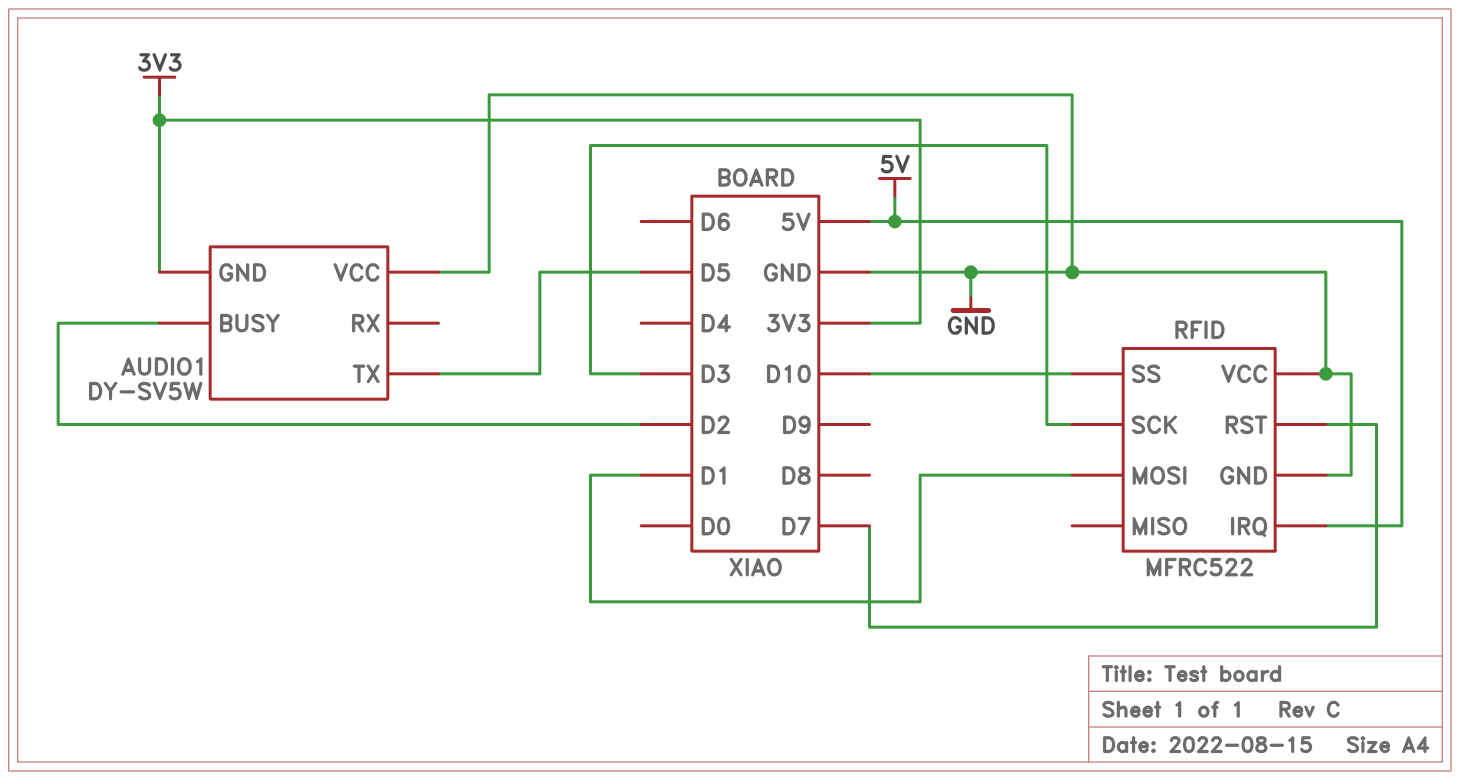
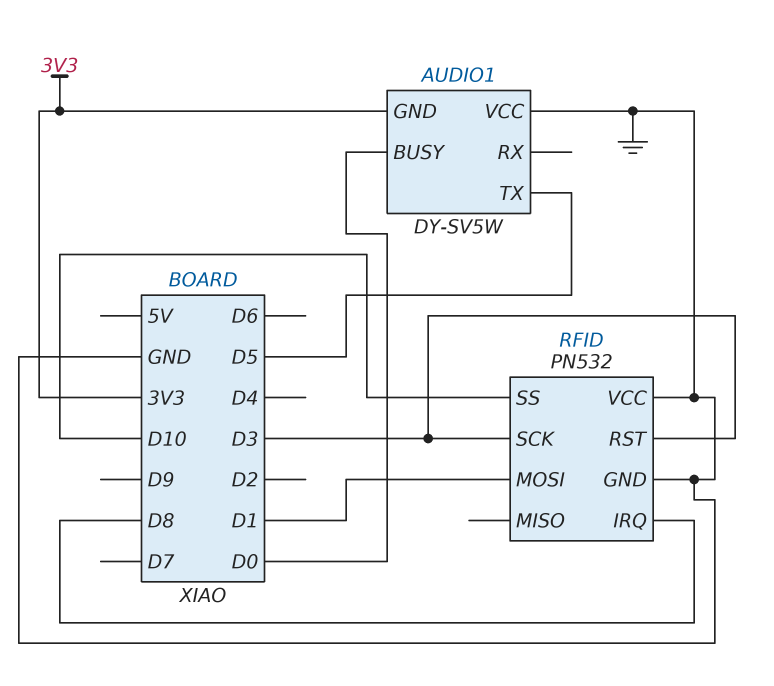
AUDIO1 pin BUSY: D2 -> D0
RFID: MFRC522 -> PN532
RFID pin IRQ: 5V -> D8
RFID pin RST: D7 -> D3

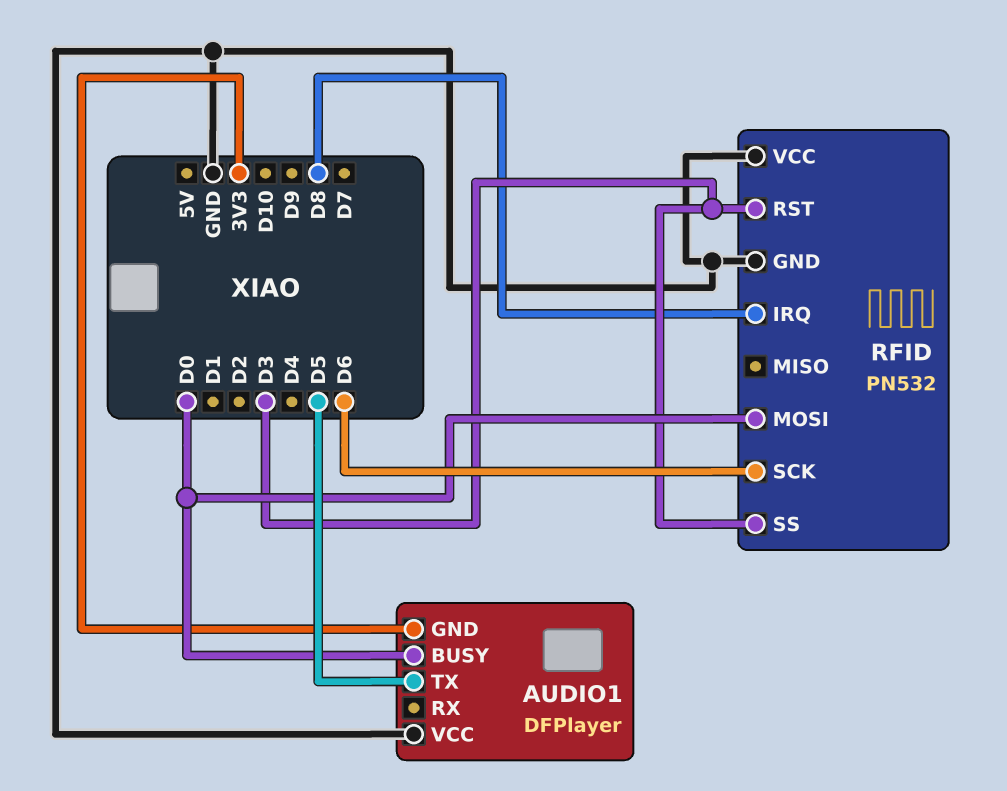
AUDIO1: DY-SV5W -> DFPlayer
RFID pin MOSI: D1 -> D0
RFID pin SCK: D3 -> D6
RFID pin SS: D10 -> D3

